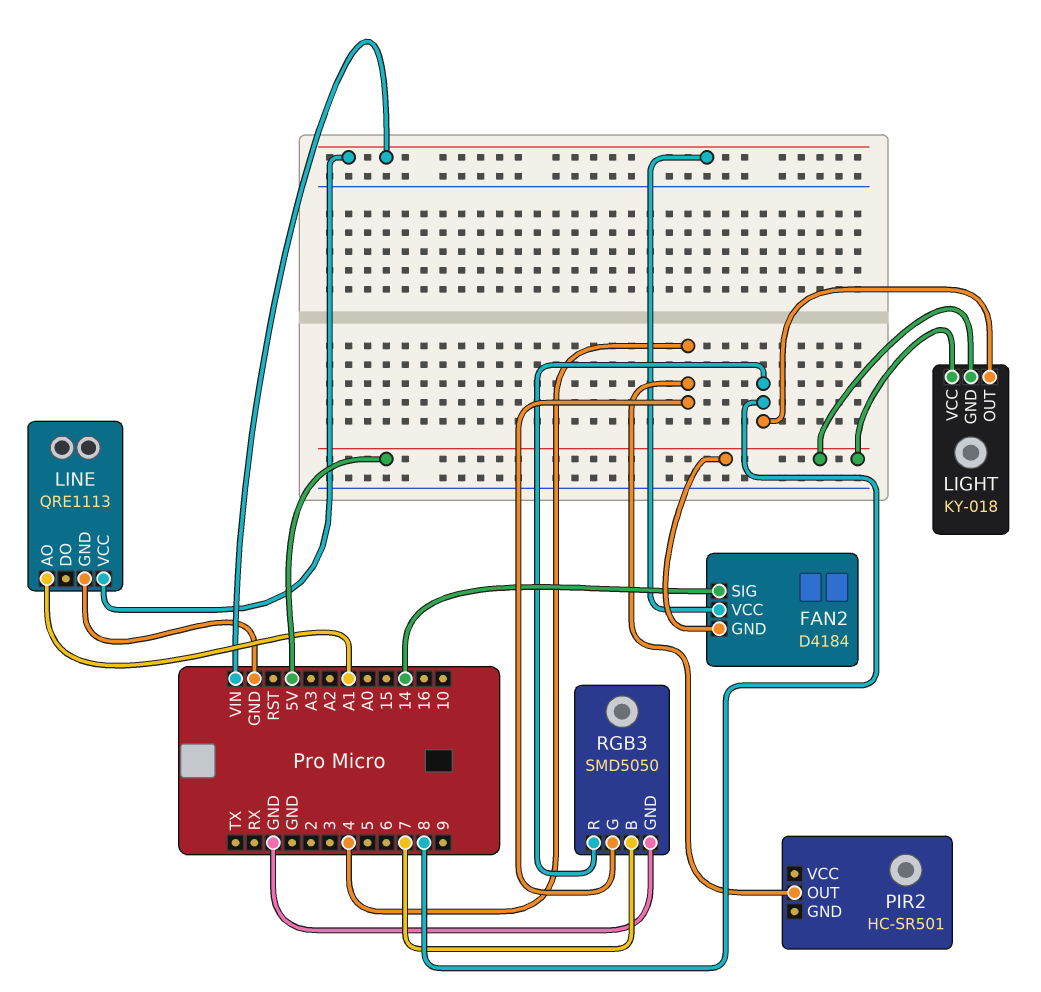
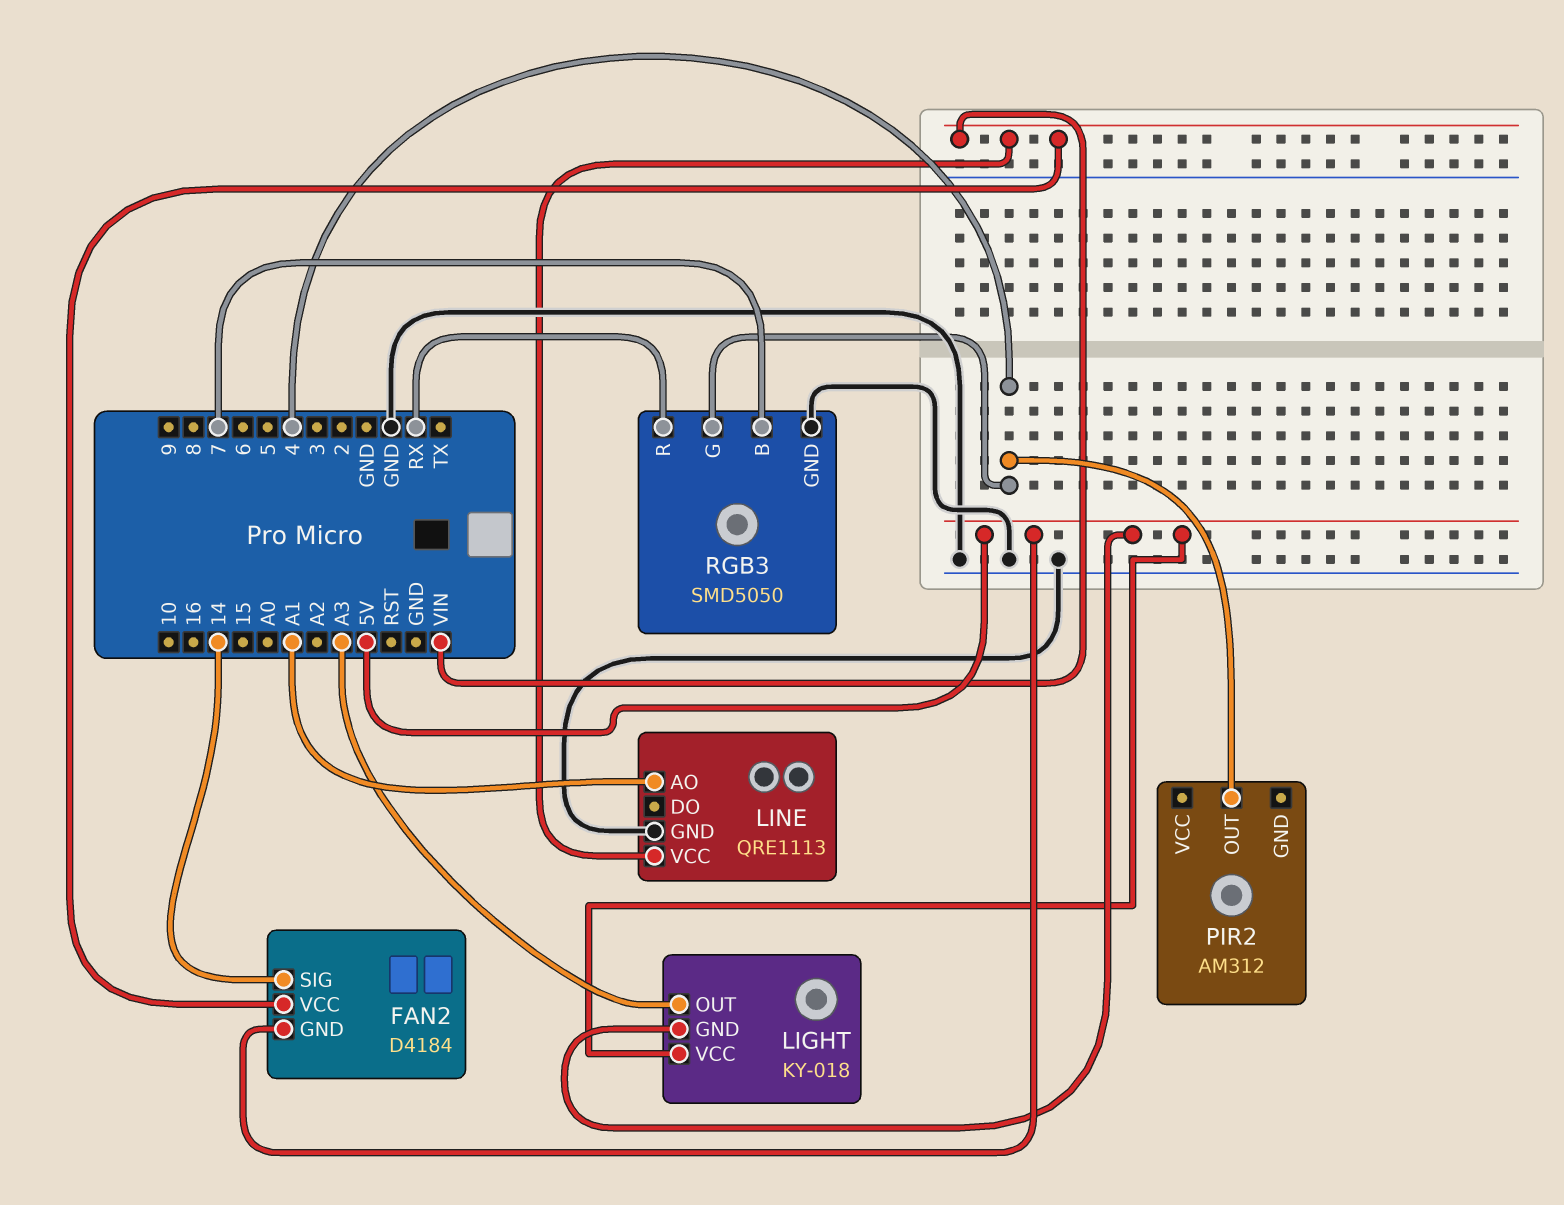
LIGHT pin OUT: 8 -> A3
PIR2: HC-SR501 -> AM312
RGB3 pin R: 8 -> RX

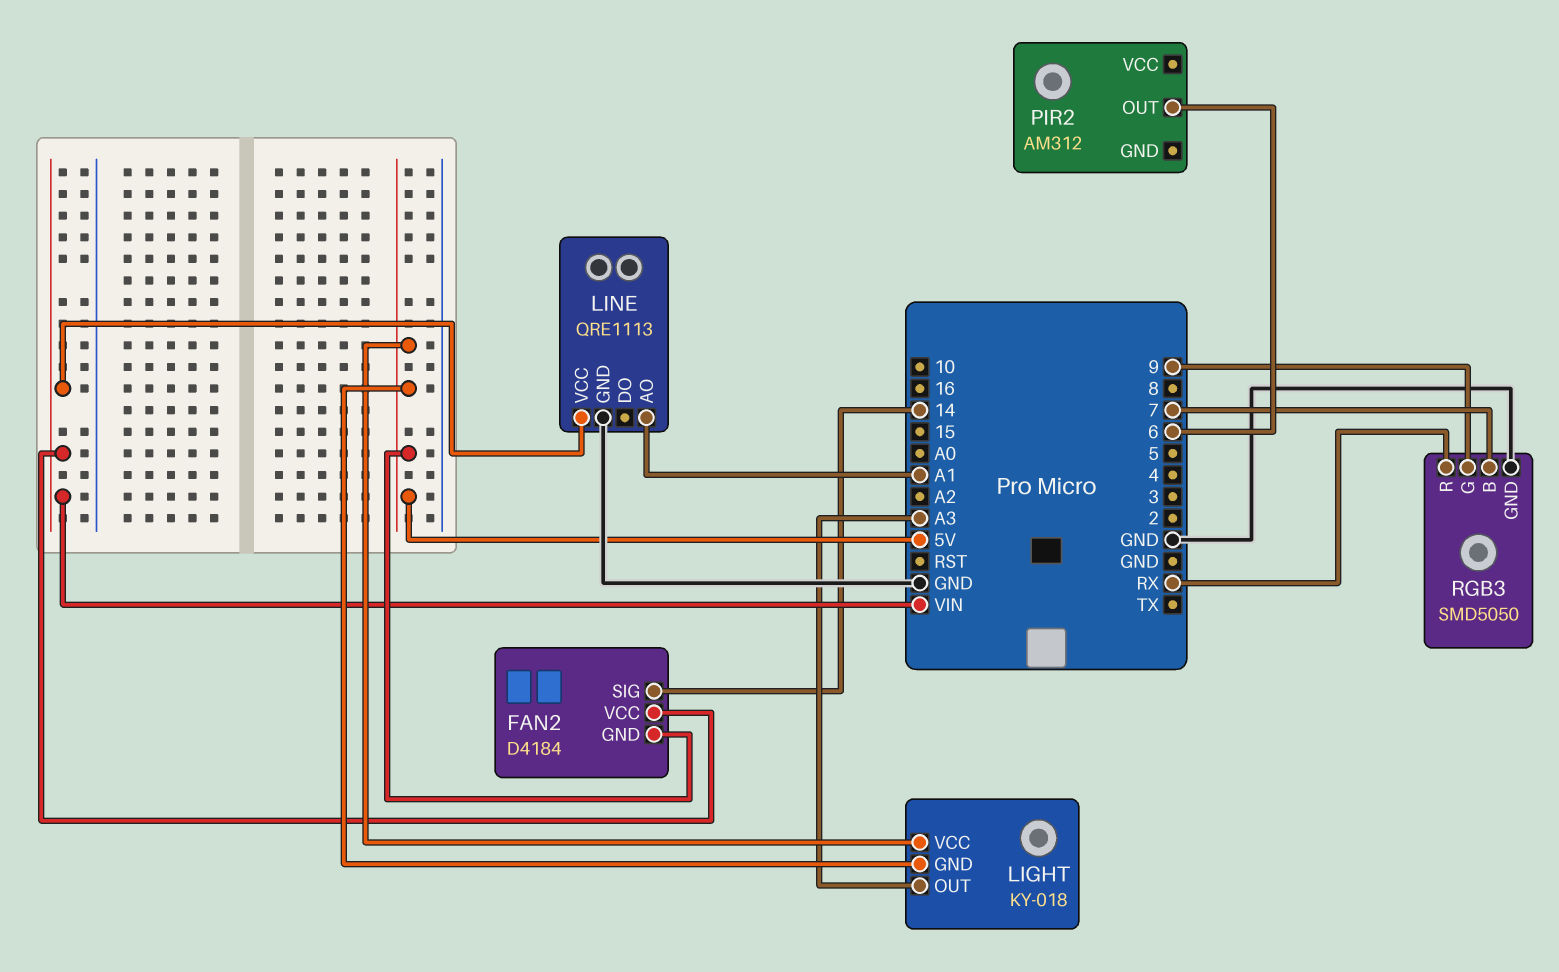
PIR2 pin OUT: 4 -> 6
RGB3 pin G: 4 -> 9

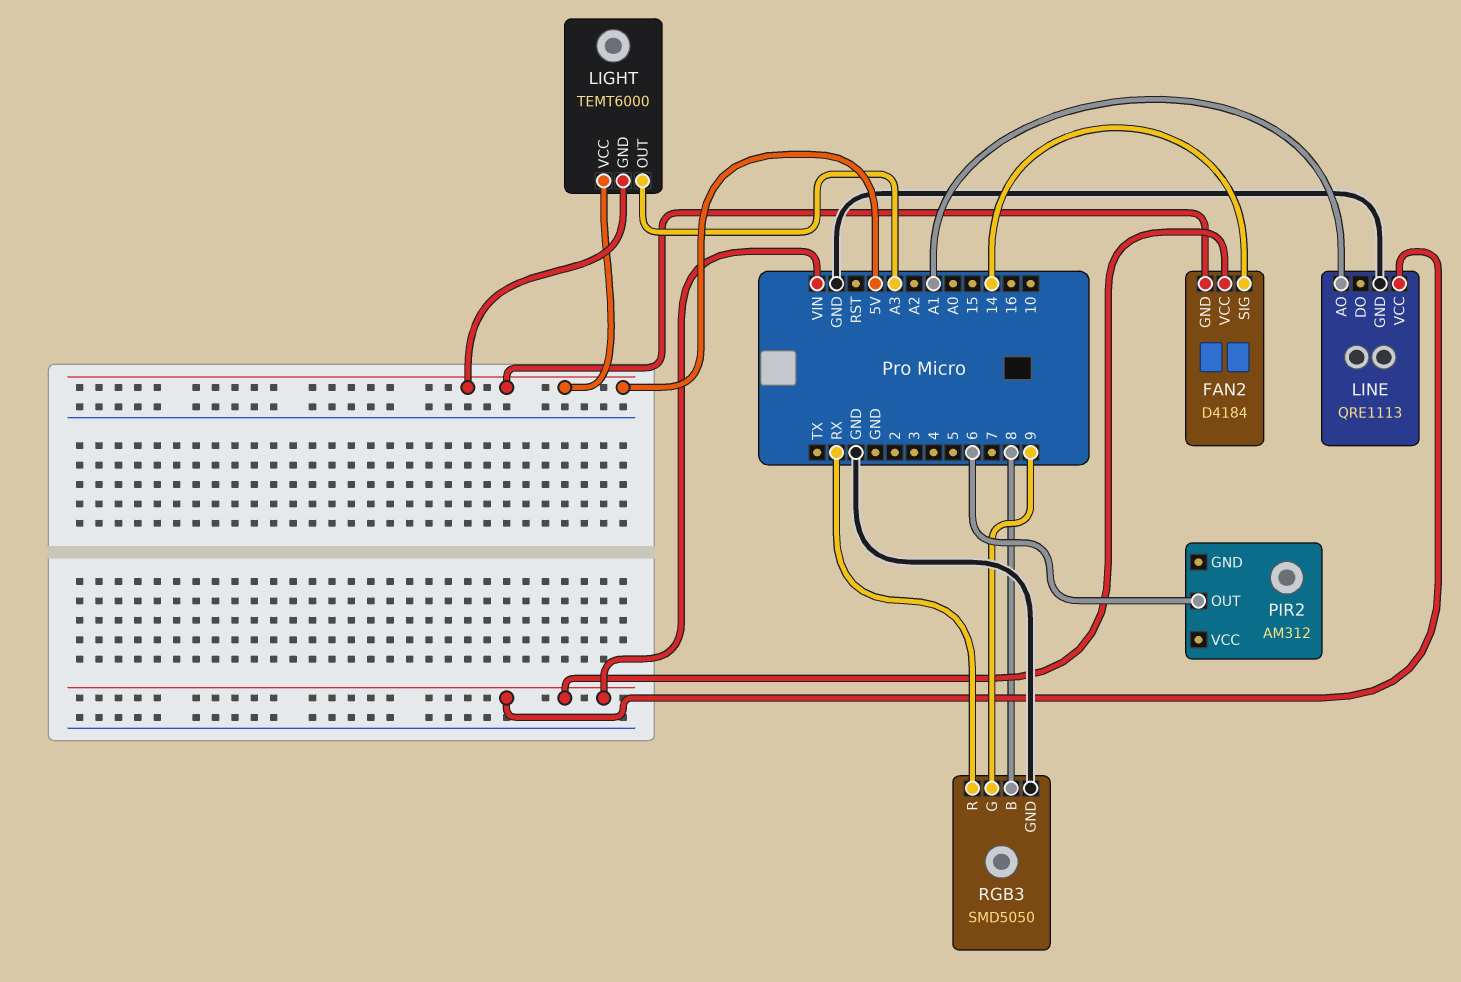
LIGHT: KY-018 -> TEMT6000
RGB3 pin B: 7 -> 8

